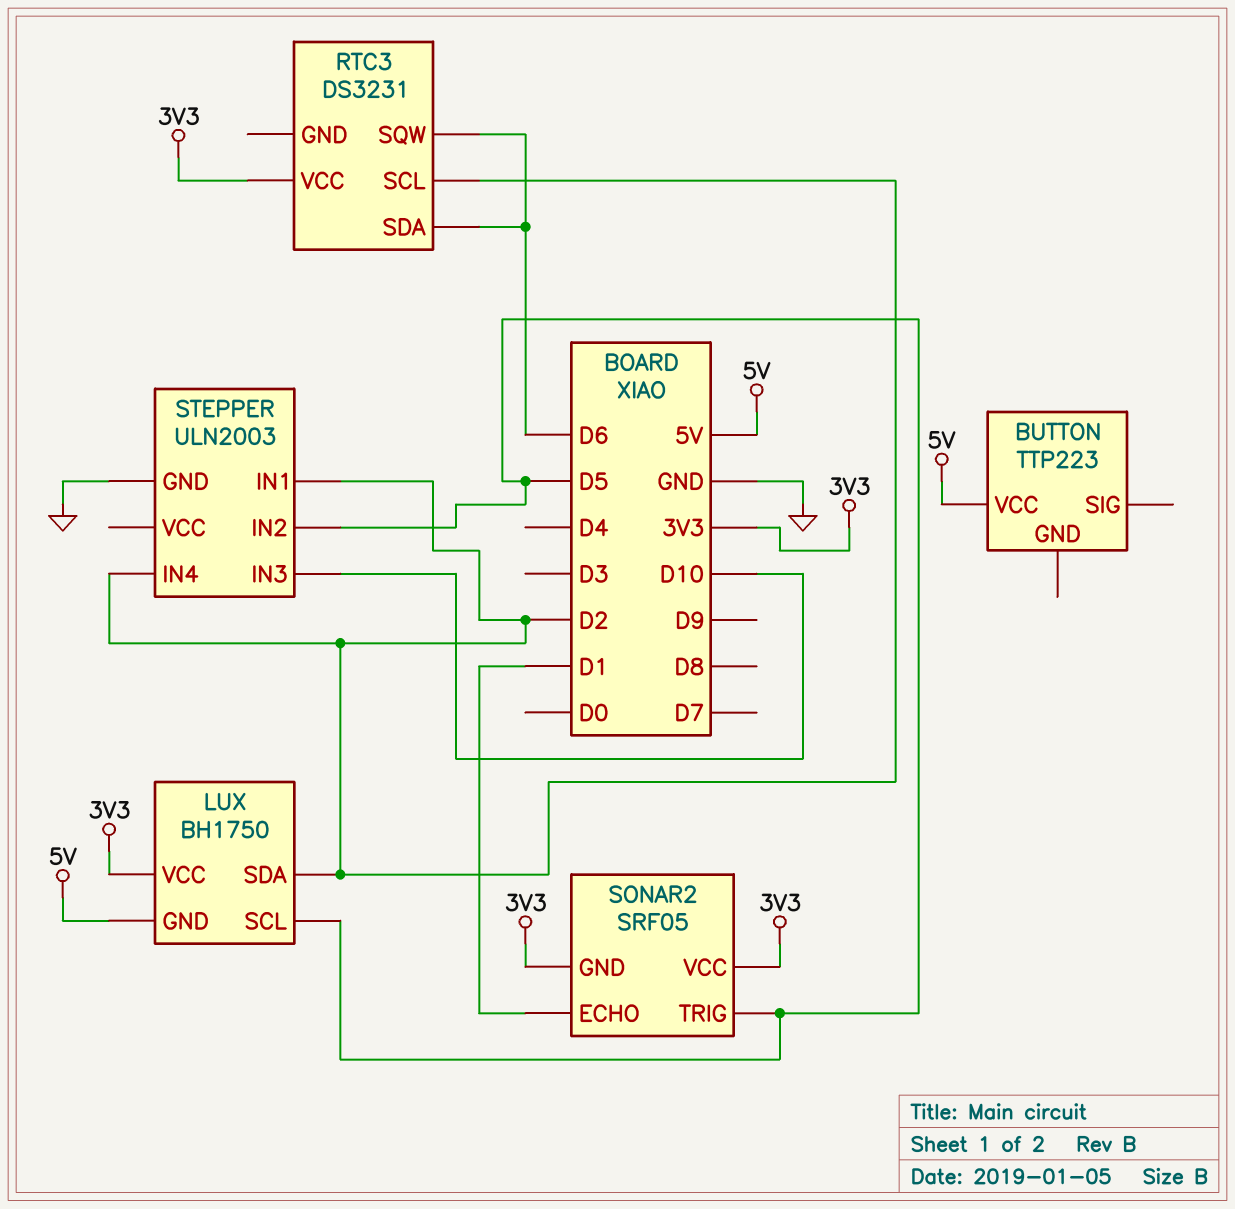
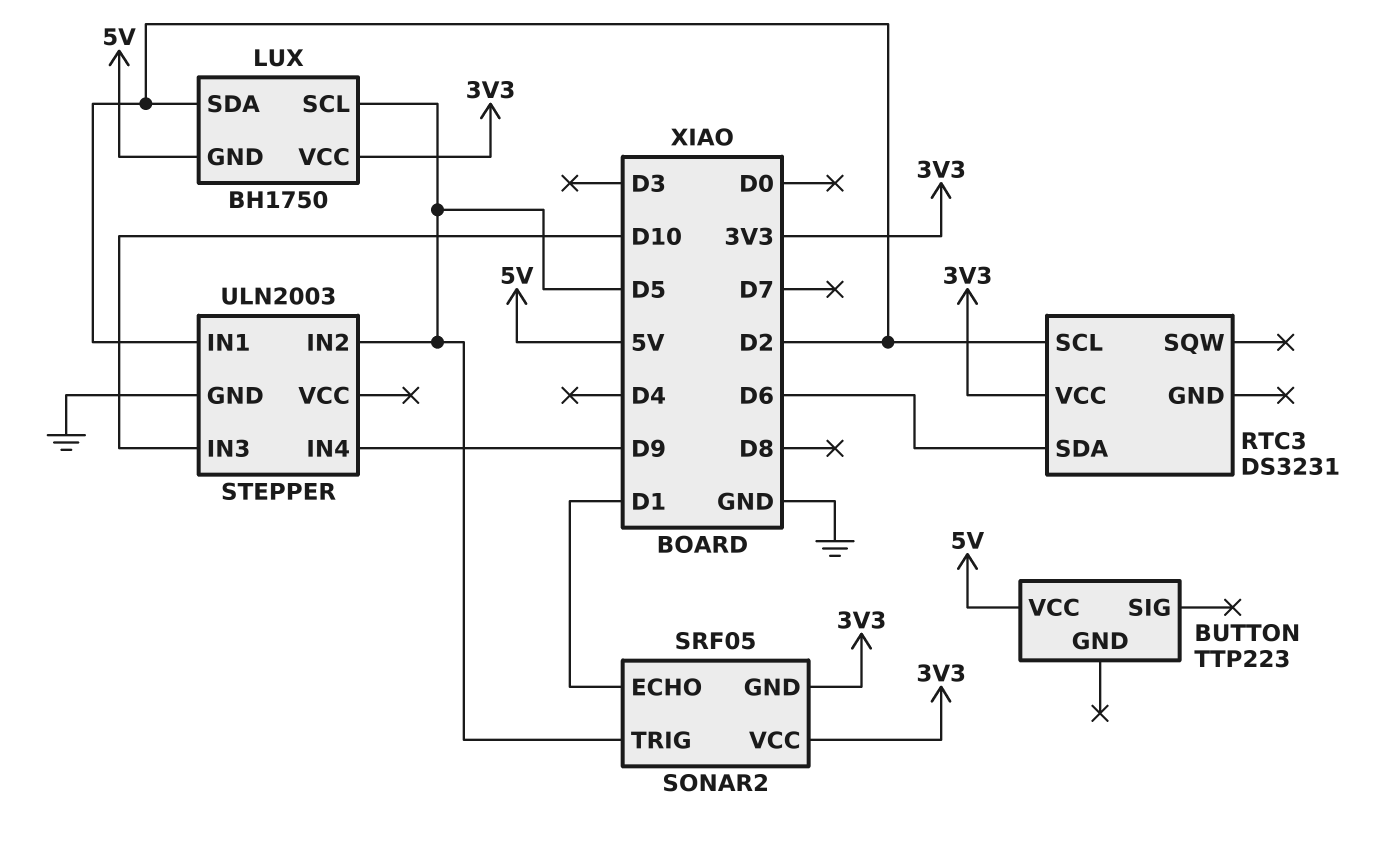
RTC3 pin SQW: D6 -> none
STEPPER pin IN4: D2 -> D9

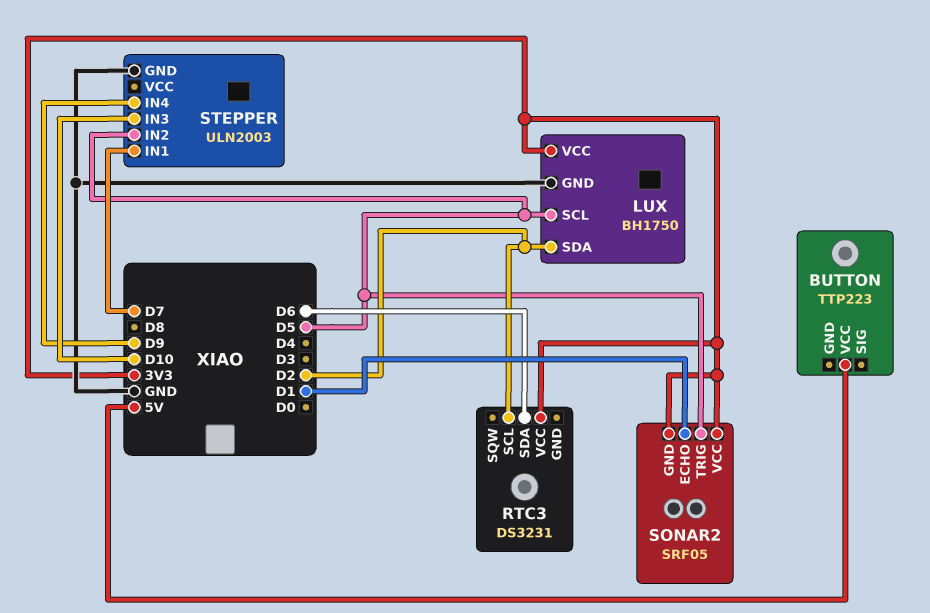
LUX pin GND: 5V -> GND
STEPPER pin IN1: D2 -> D7

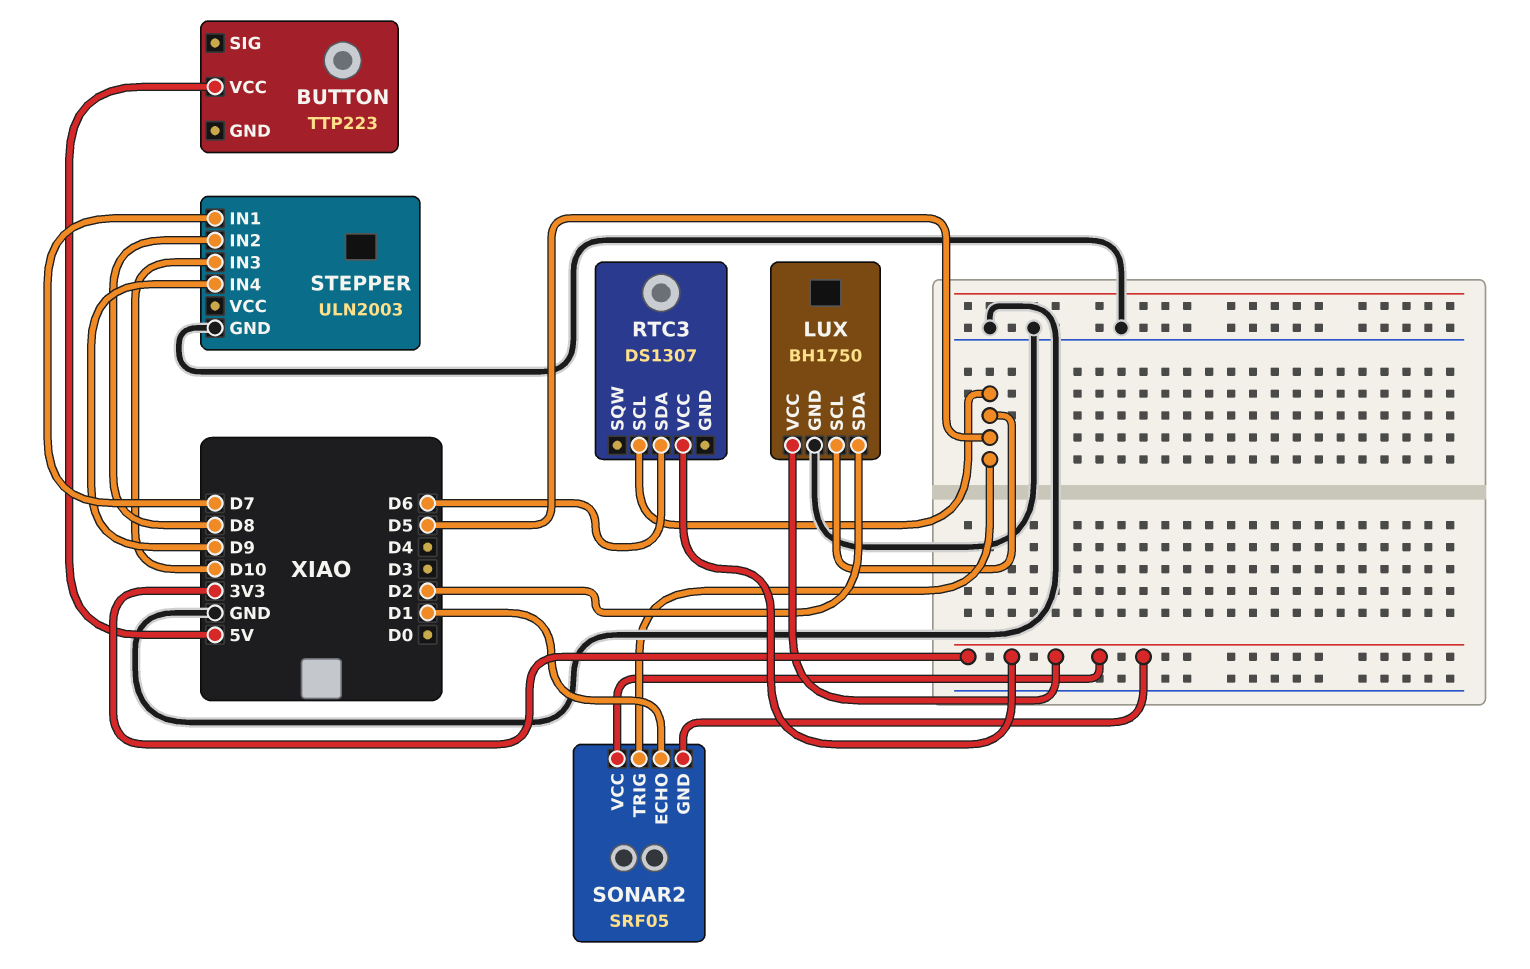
RTC3: DS3231 -> DS1307
RTC3 pin SCL: D2 -> D5
STEPPER pin IN2: D5 -> D8

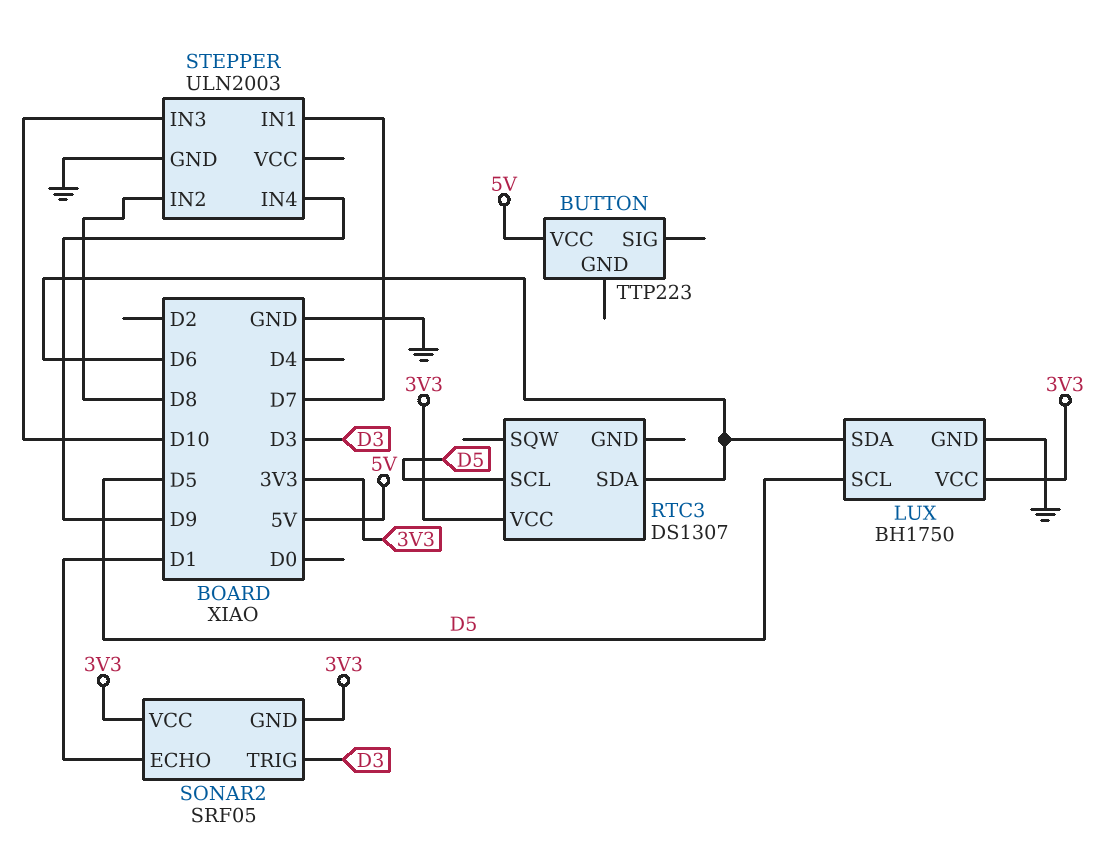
LUX pin SDA: D2 -> D6
SONAR2 pin TRIG: D5 -> D3

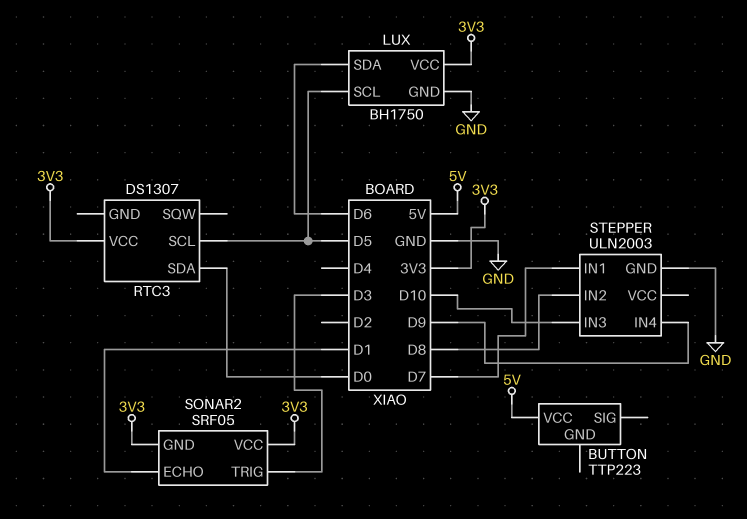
RTC3 pin SDA: D6 -> D0

